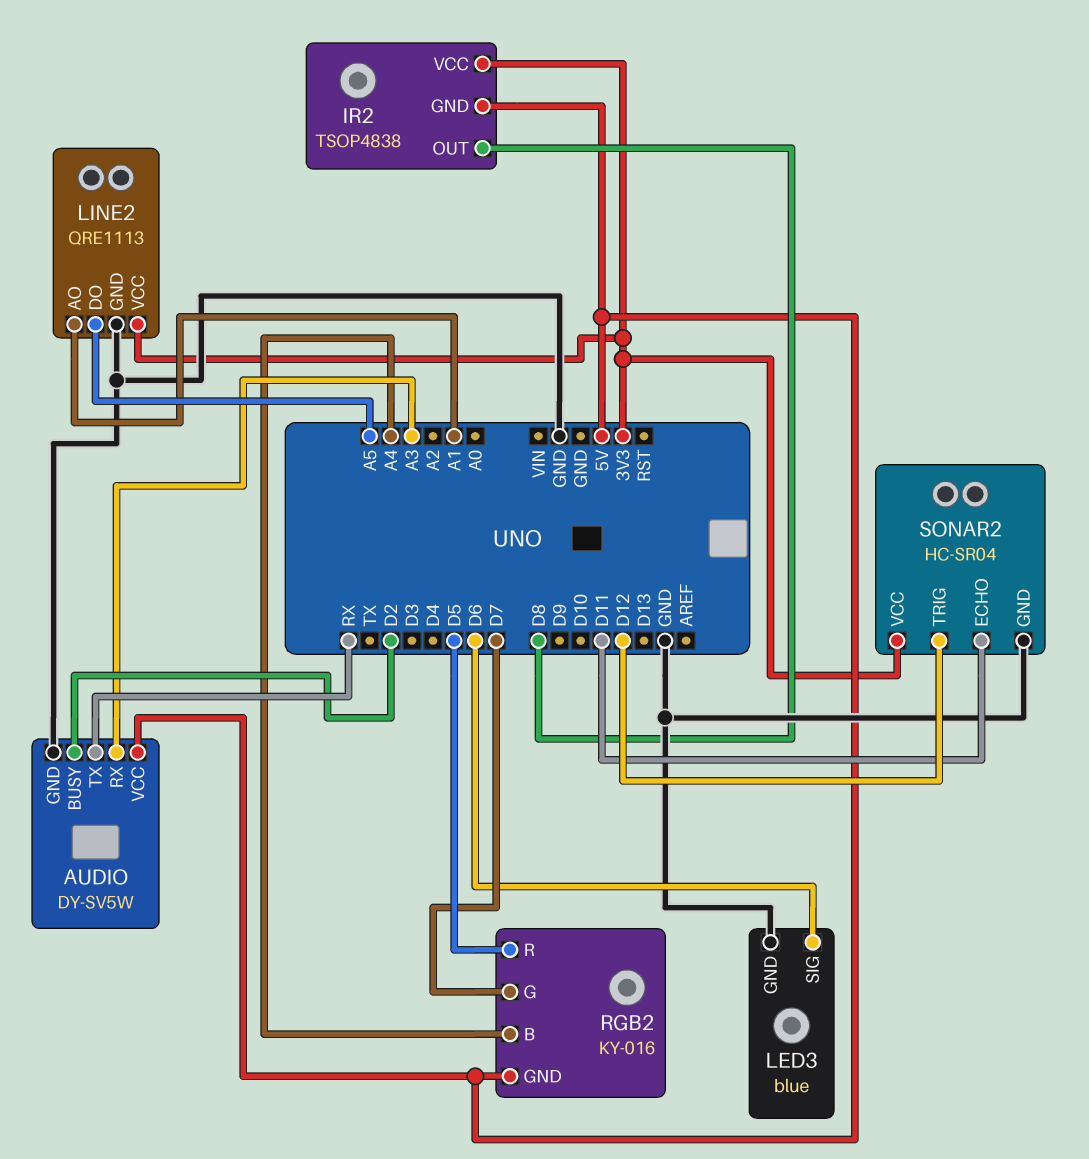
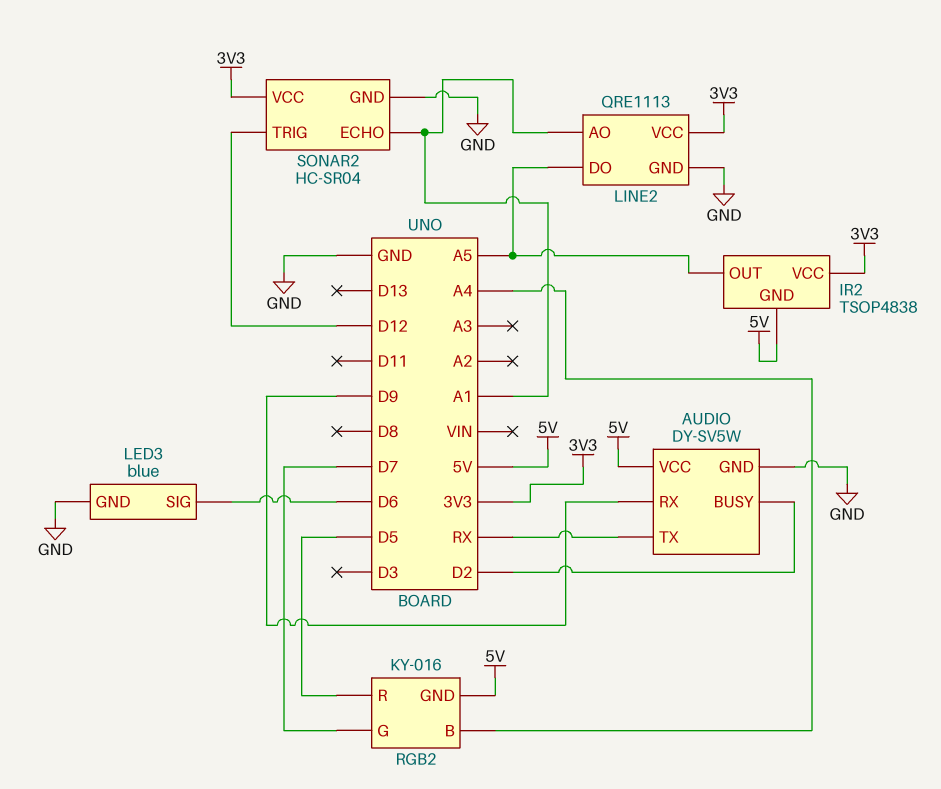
AUDIO pin RX: A3 -> D9
IR2 pin OUT: D8 -> A5
SONAR2 pin ECHO: D11 -> A1

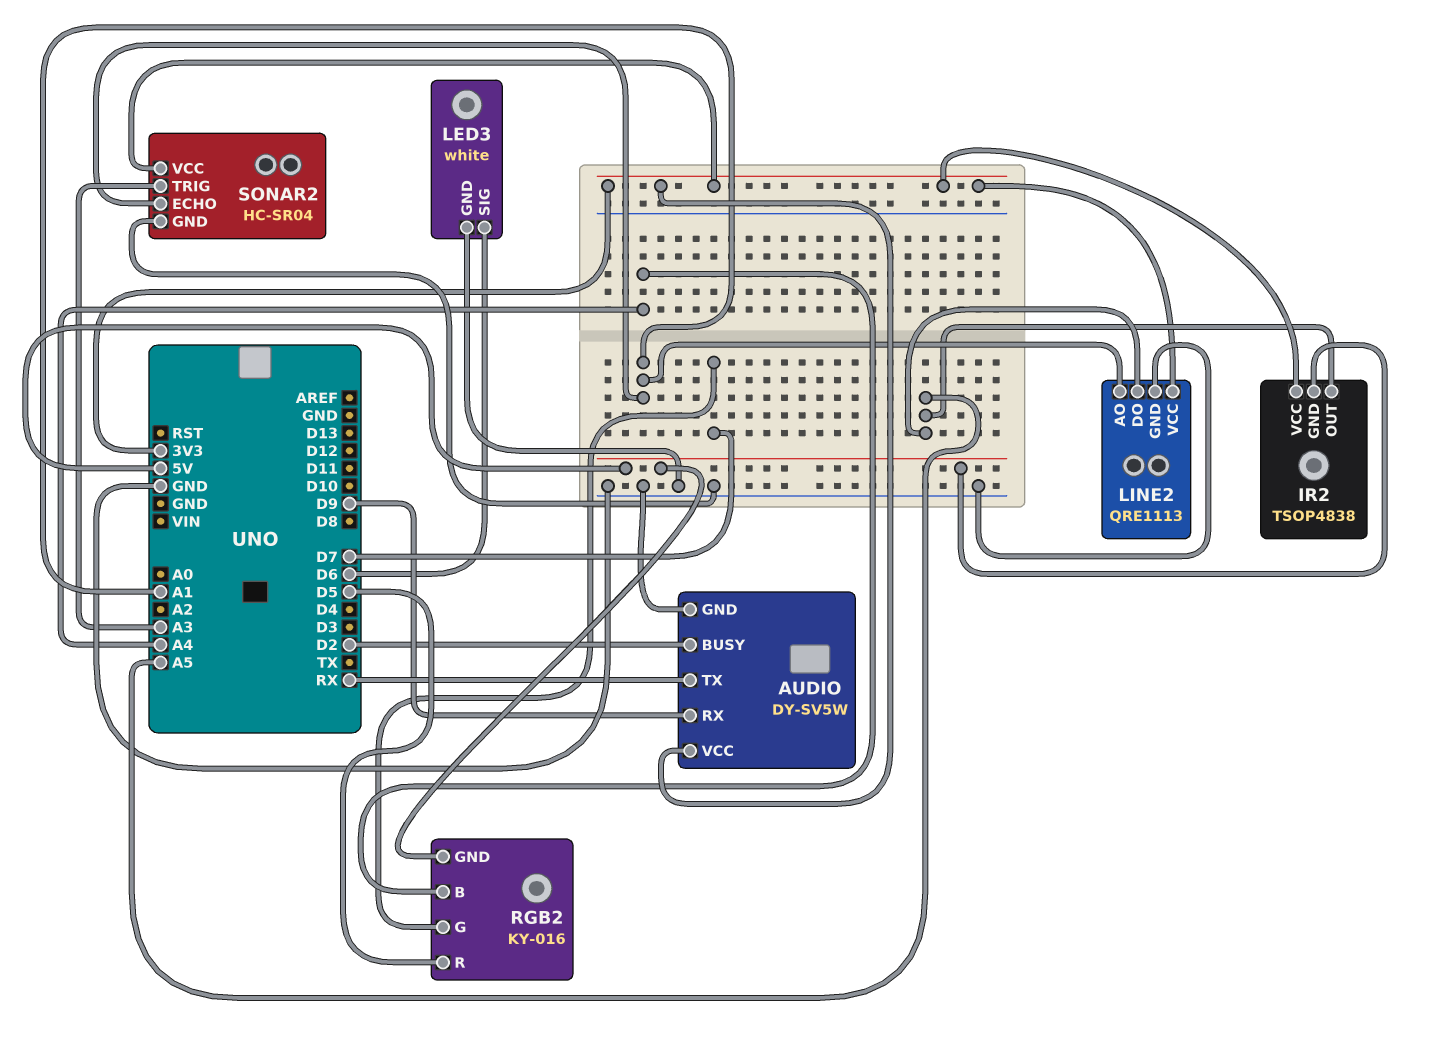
AUDIO pin VCC: 5V -> 3V3
LED3: blue -> white
SONAR2 pin TRIG: D12 -> A3

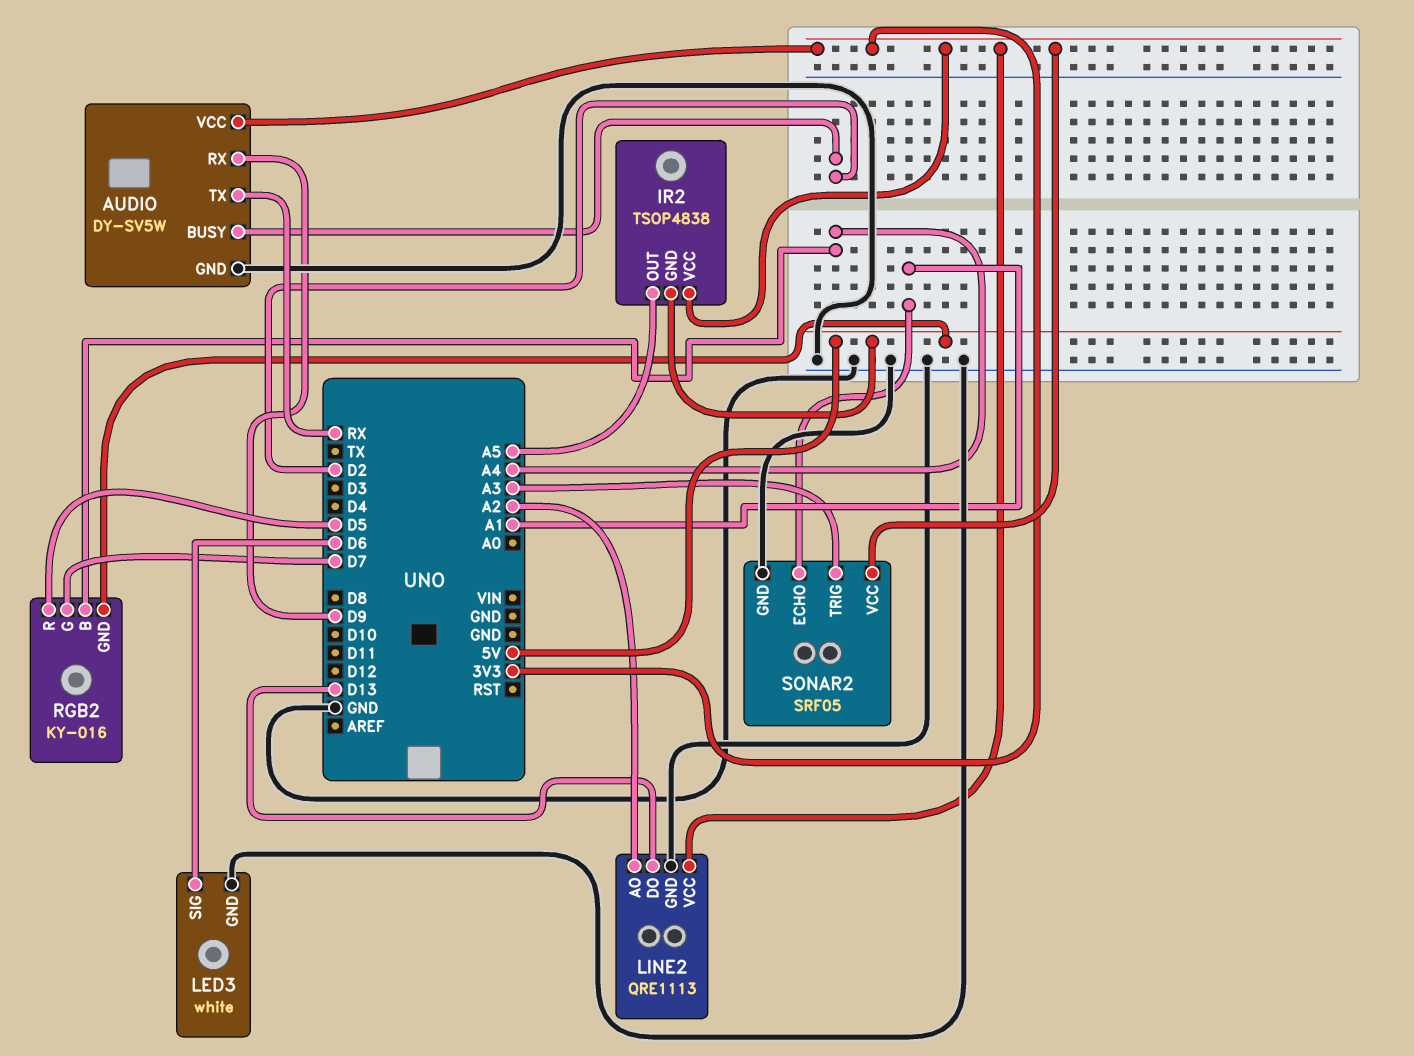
LINE2 pin AO: A1 -> A2
LINE2 pin DO: A5 -> D13
SONAR2: HC-SR04 -> SRF05

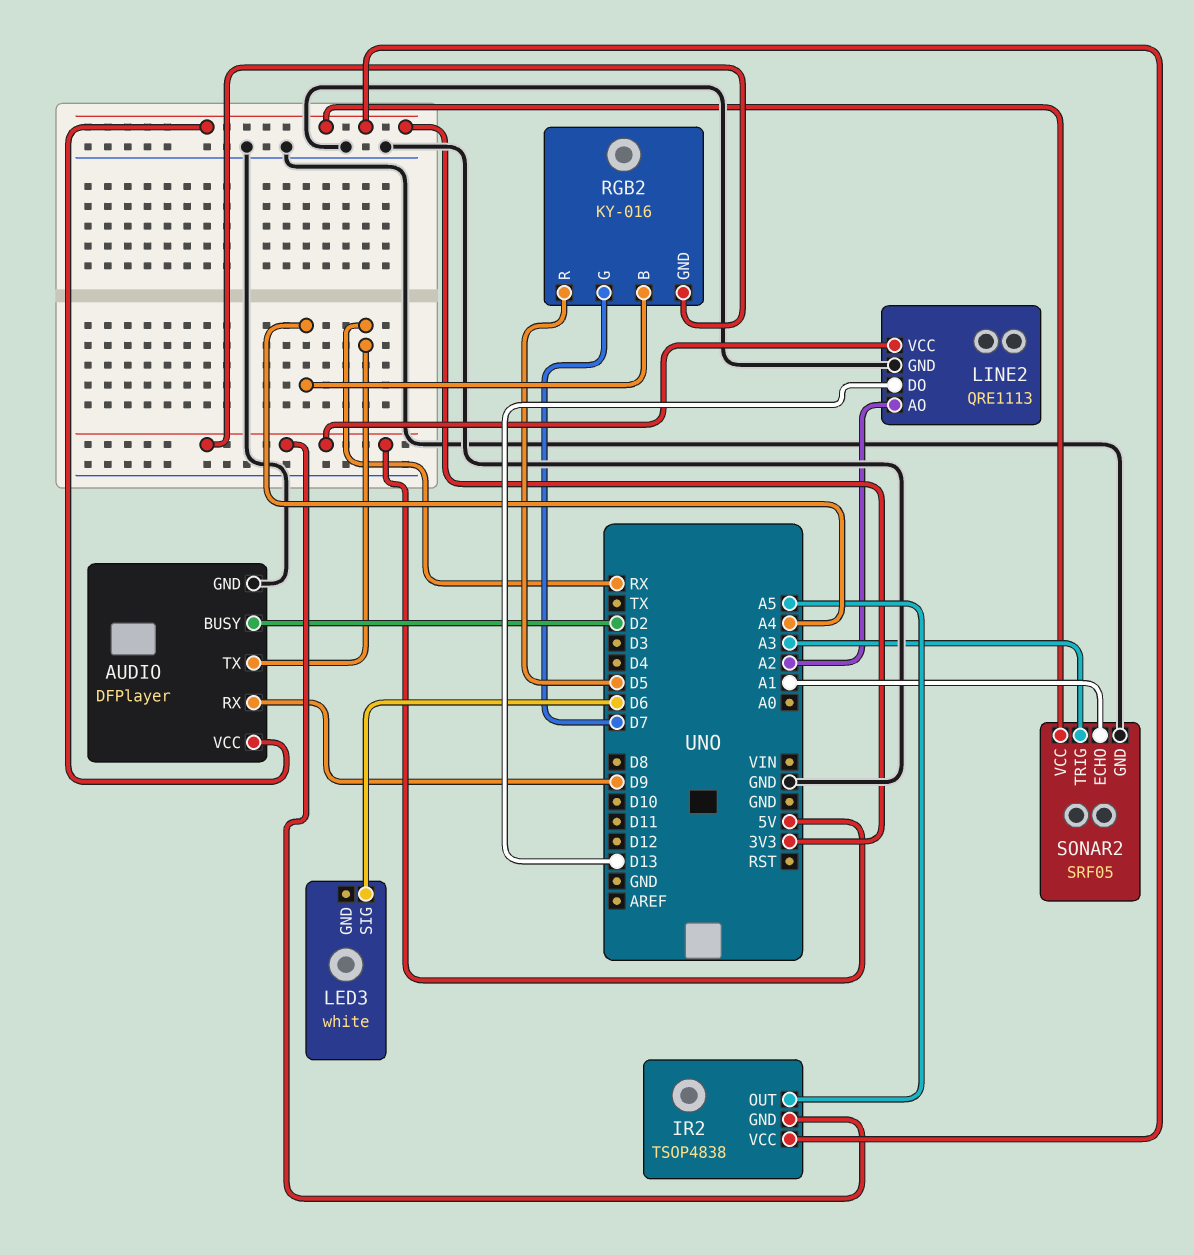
AUDIO: DY-SV5W -> DFPlayer
LED3 pin GND: GND -> none
LINE2 pin VCC: 3V3 -> 5V

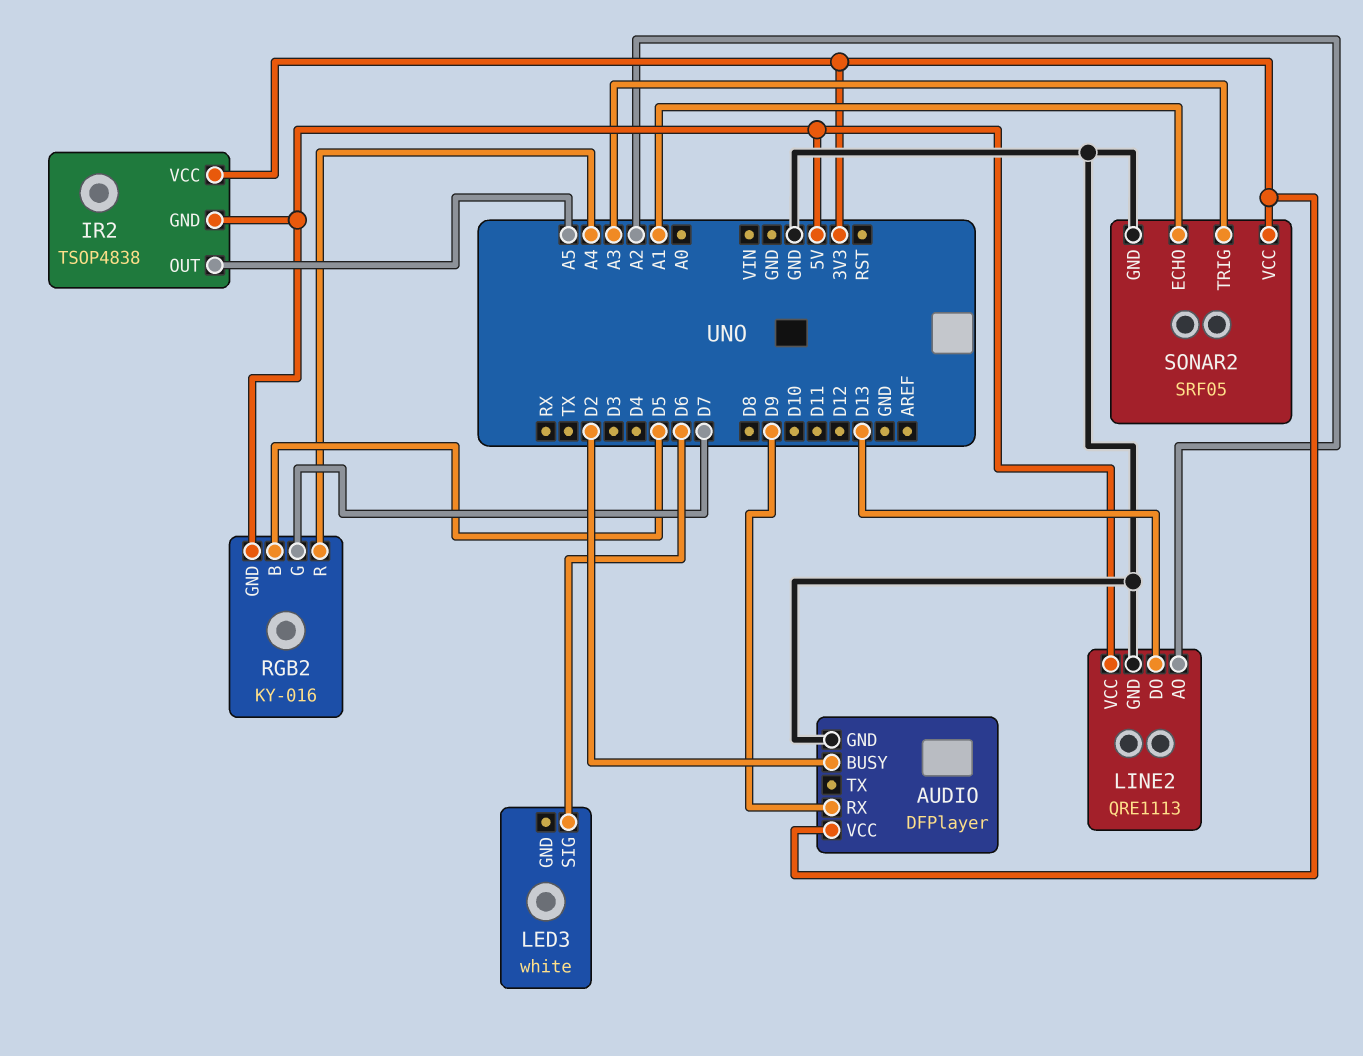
AUDIO pin TX: RX -> none
RGB2 pin B: A4 -> D5
RGB2 pin R: D5 -> A4

